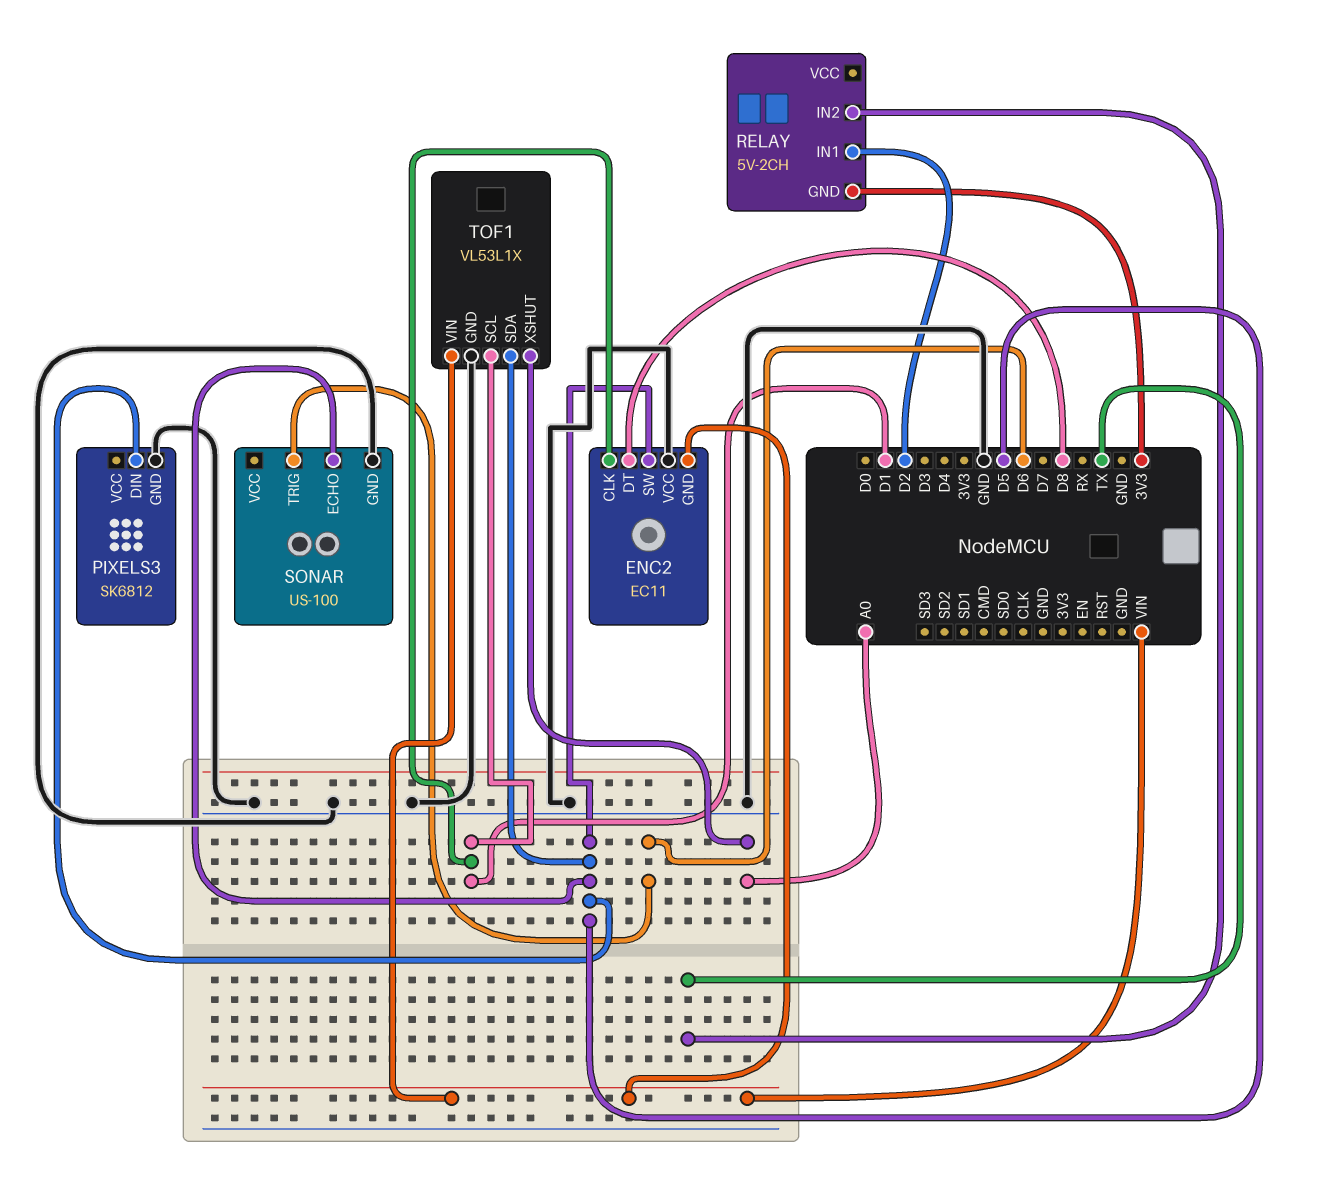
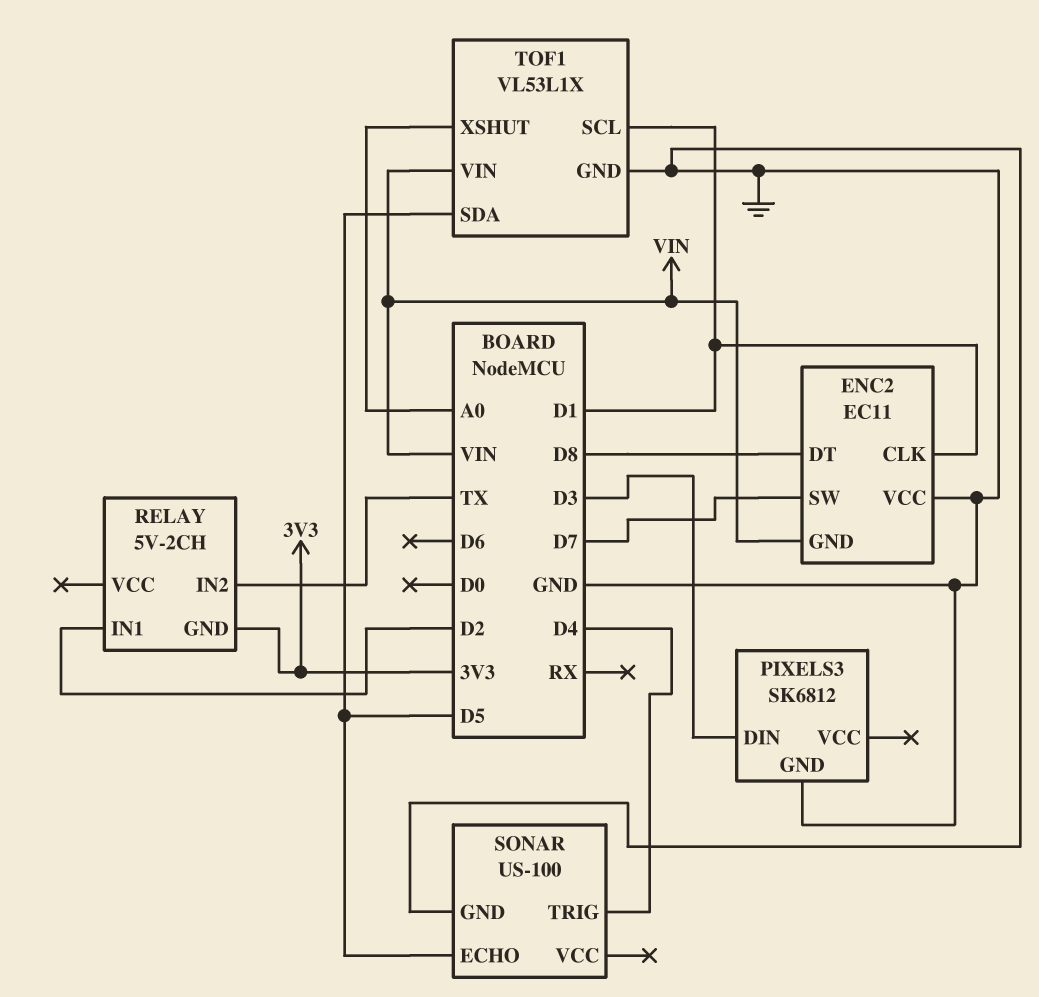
ENC2 pin SW: D5 -> D7
PIXELS3 pin DIN: D5 -> D3
SONAR pin TRIG: D6 -> D4

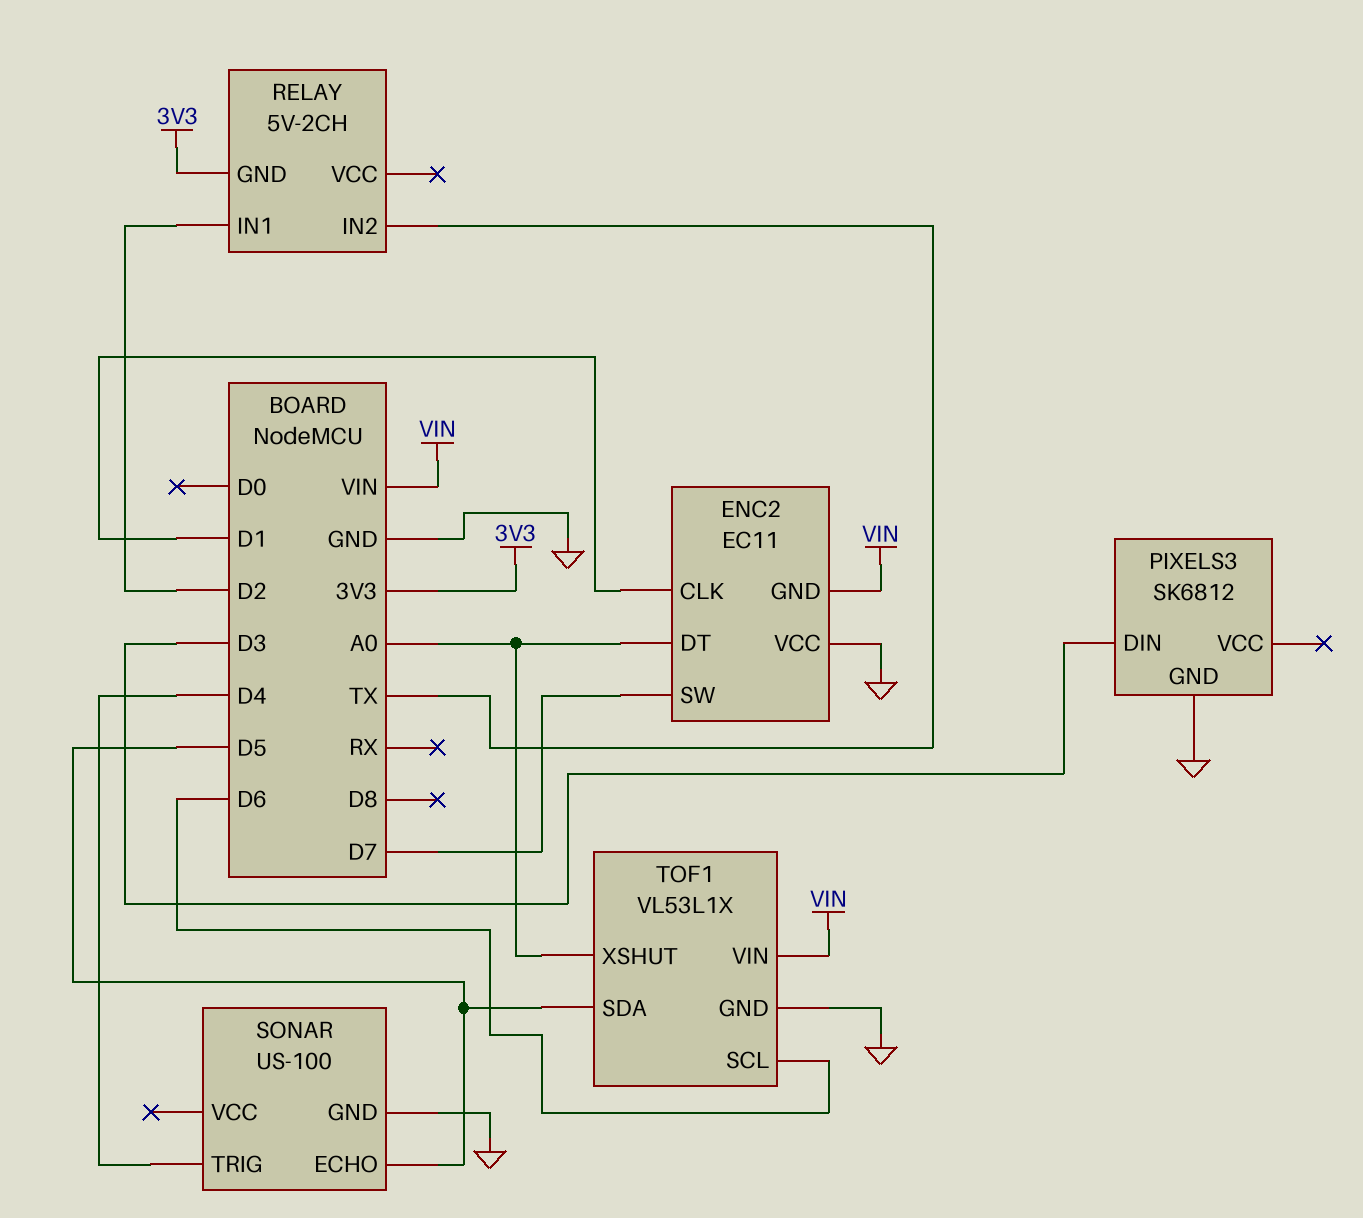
ENC2 pin DT: D8 -> A0
TOF1 pin SCL: D1 -> D6

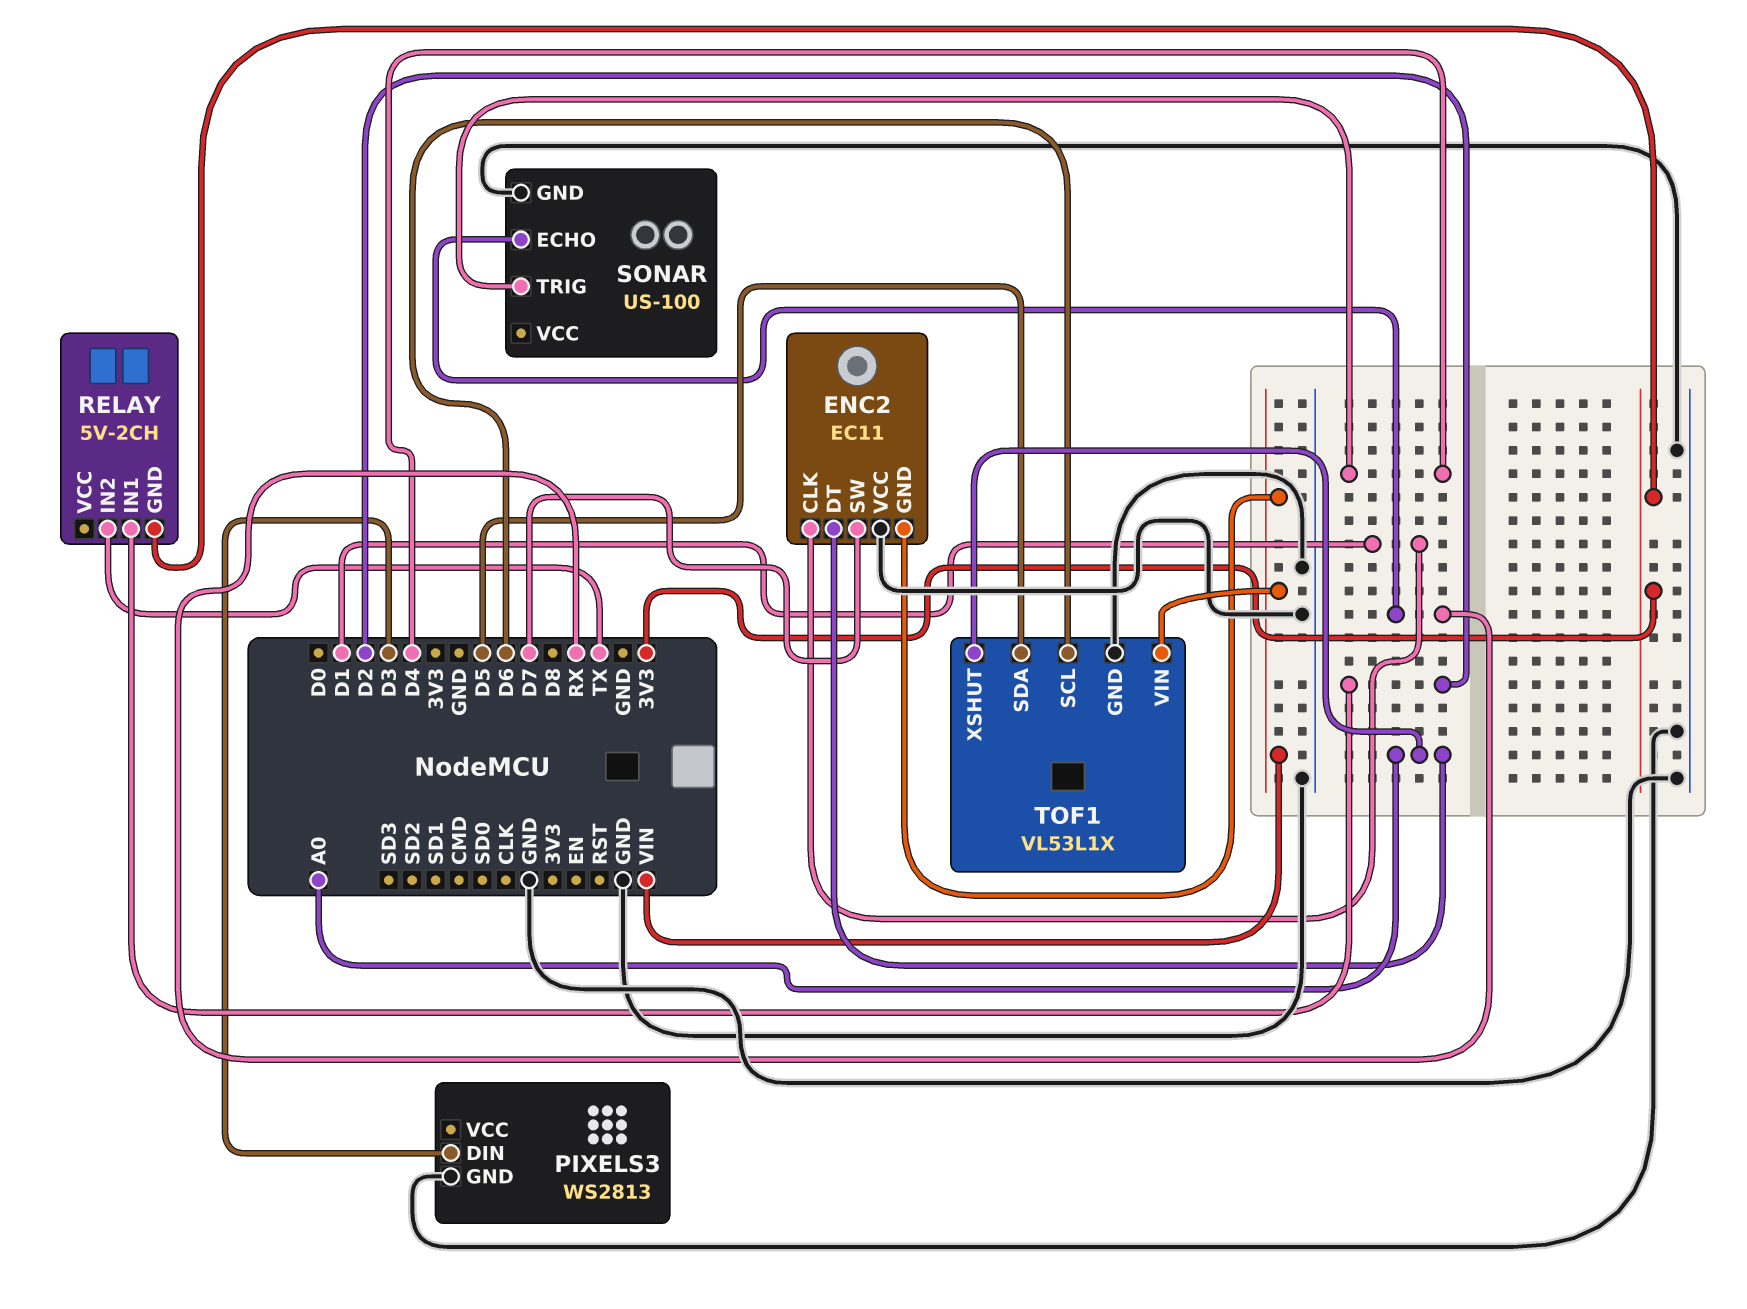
PIXELS3: SK6812 -> WS2813
SONAR pin ECHO: D5 -> RX

